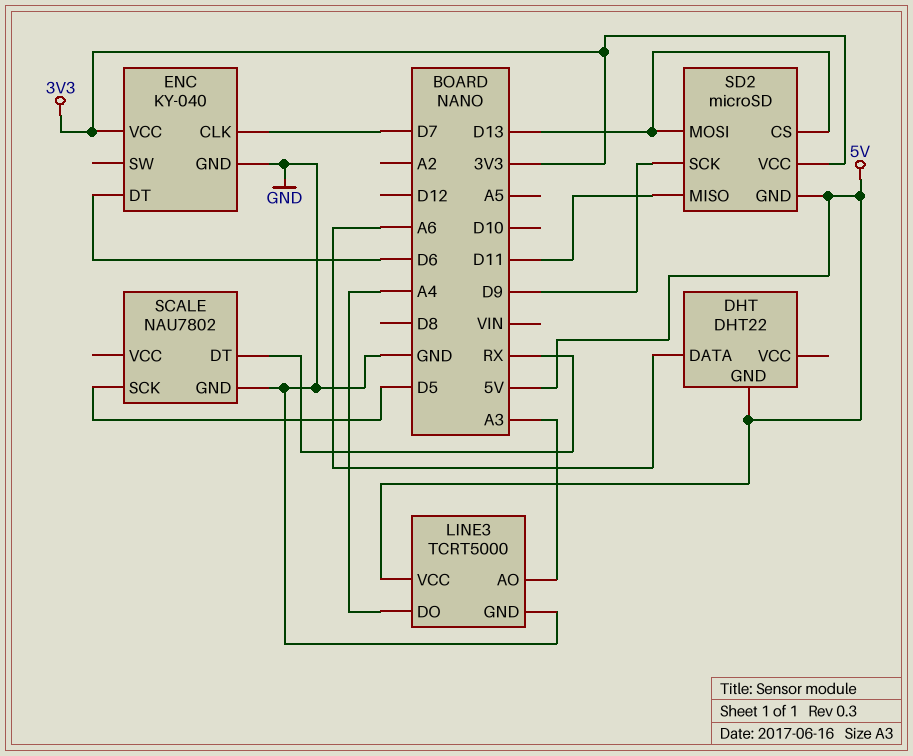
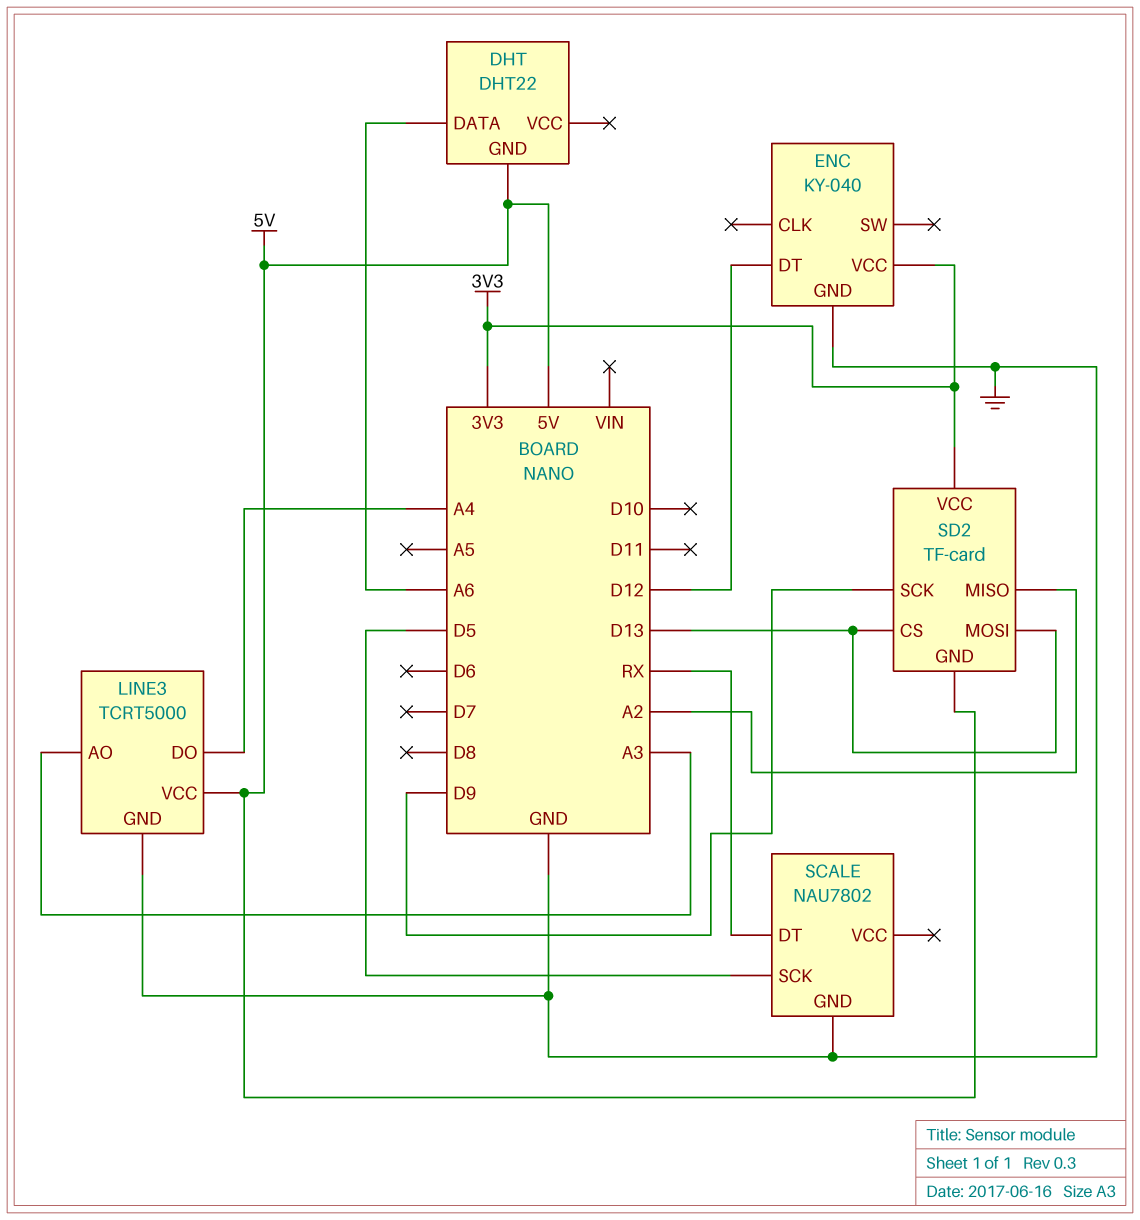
ENC pin CLK: D7 -> none
ENC pin DT: D6 -> D12
SD2: microSD -> TF-card
SD2 pin MISO: D11 -> A2

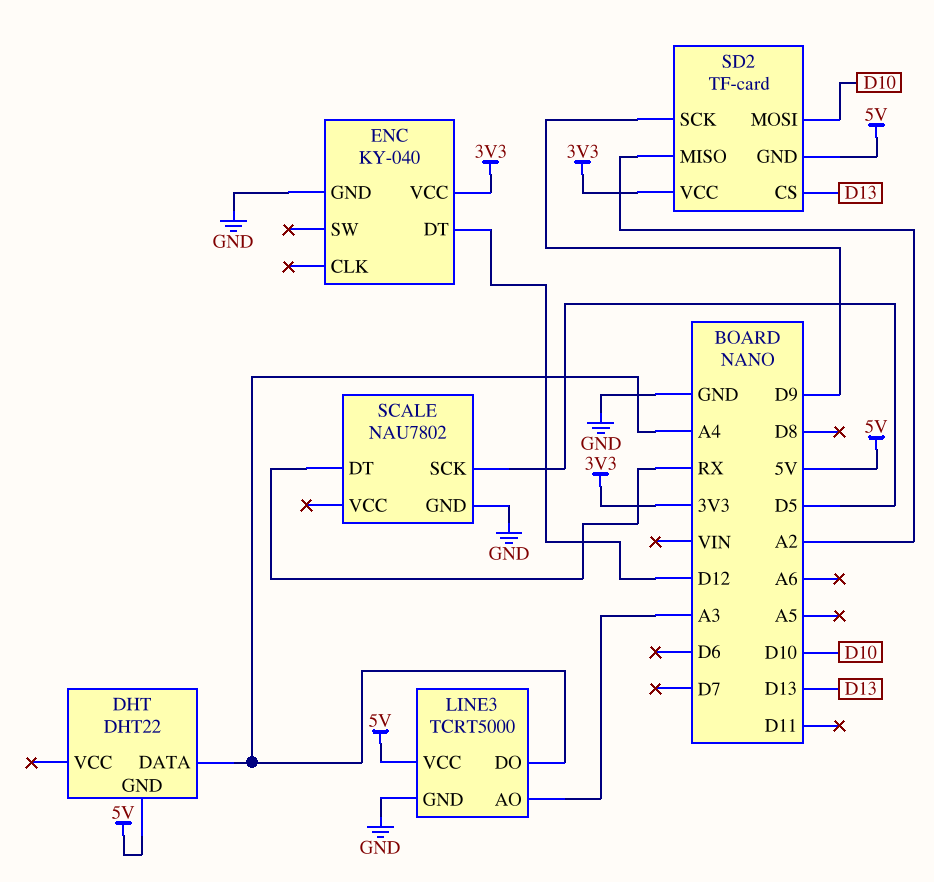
DHT pin DATA: A6 -> A4
SD2 pin MOSI: D13 -> D10

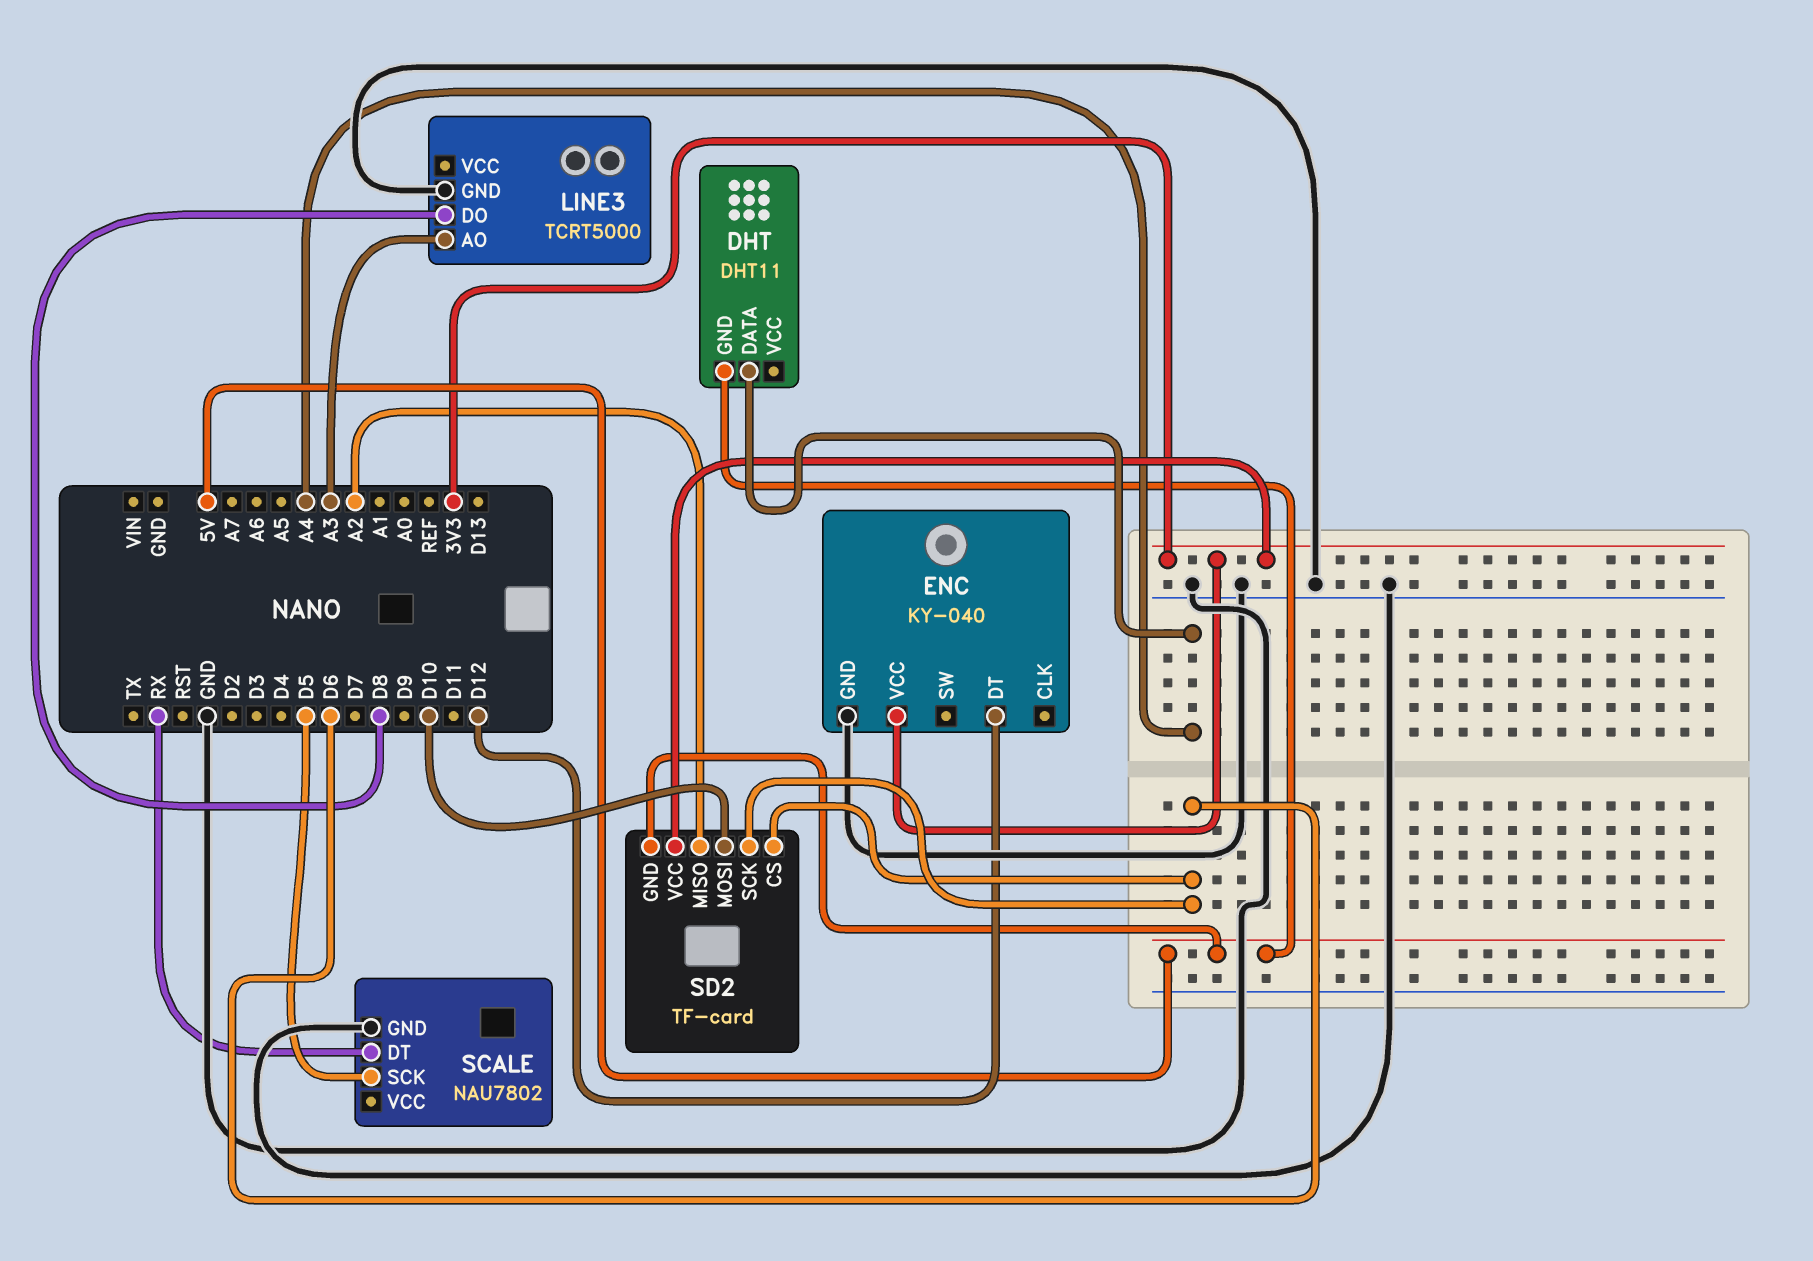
DHT: DHT22 -> DHT11
LINE3 pin DO: A4 -> D8
LINE3 pin VCC: 5V -> none
SD2 pin CS: D13 -> D6
SD2 pin SCK: D9 -> D6

